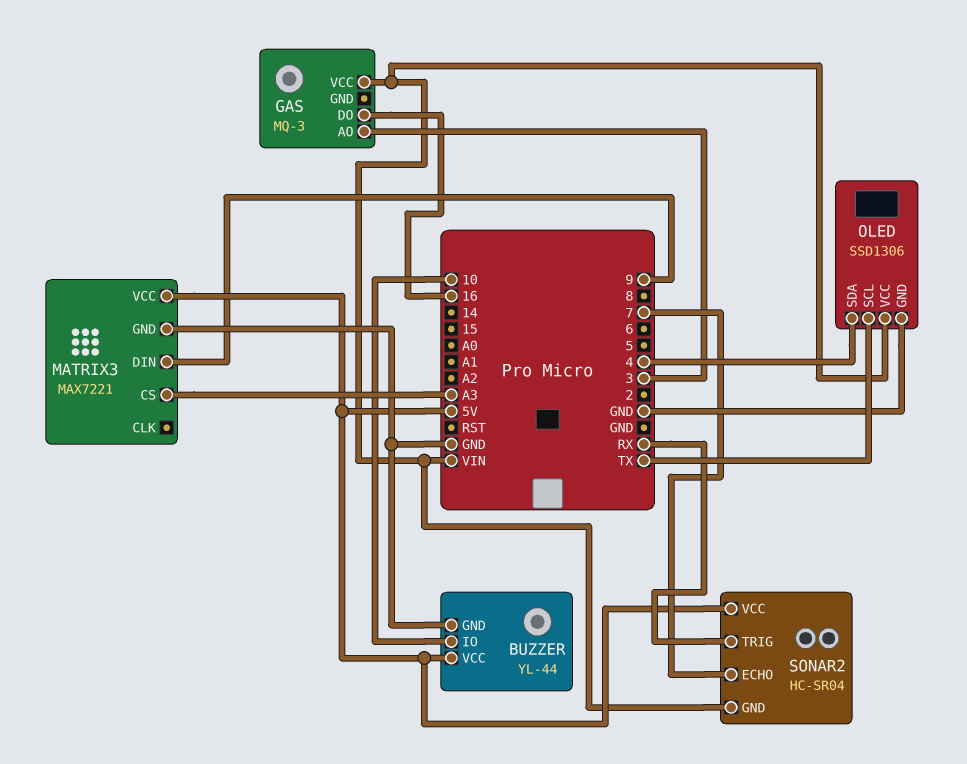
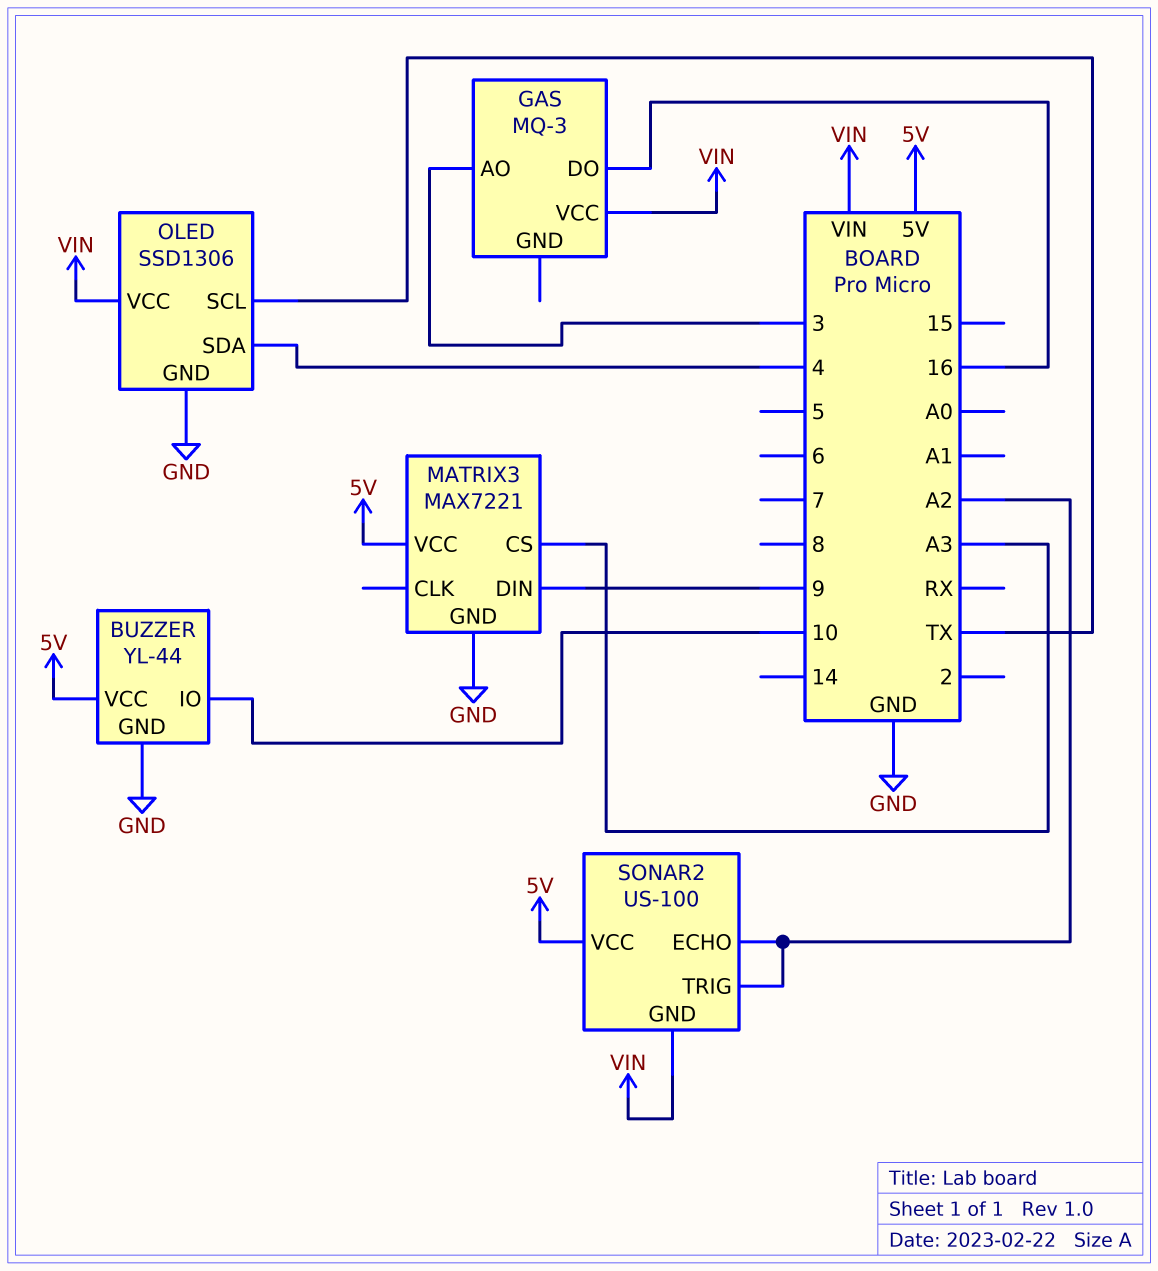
SONAR2: HC-SR04 -> US-100
SONAR2 pin ECHO: 7 -> A2
SONAR2 pin TRIG: RX -> A2

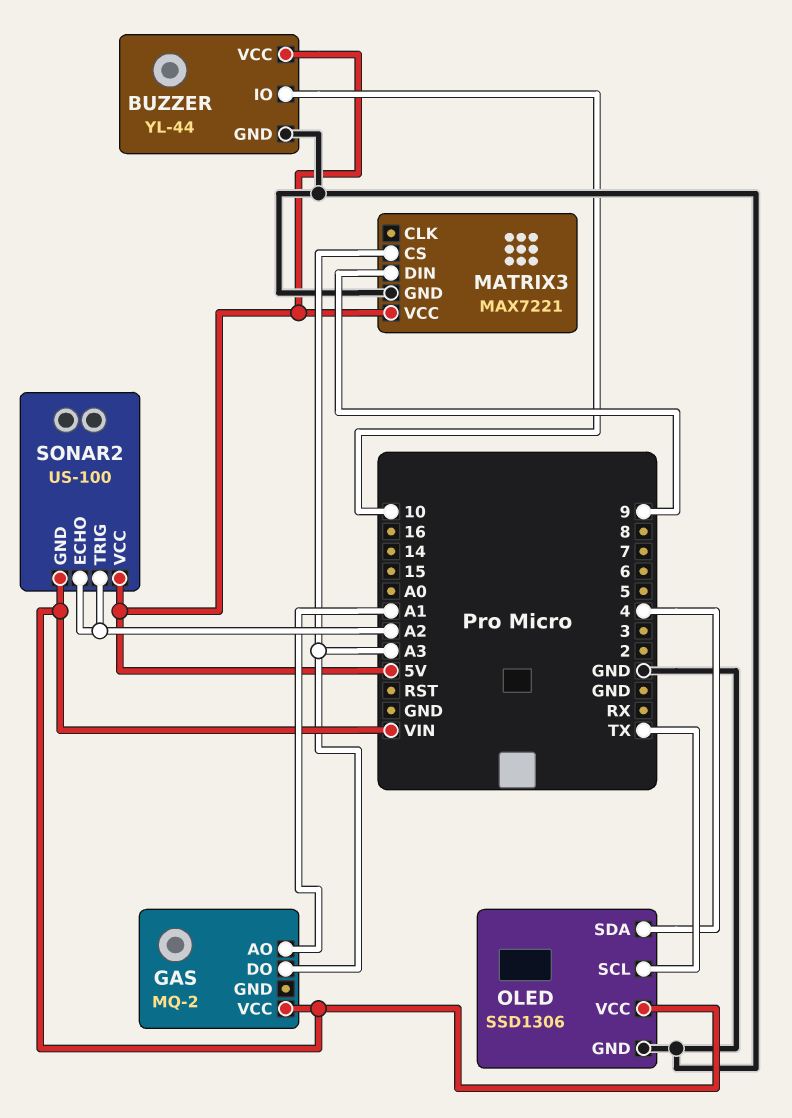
GAS: MQ-3 -> MQ-2
GAS pin AO: 3 -> A1
GAS pin DO: 16 -> A3

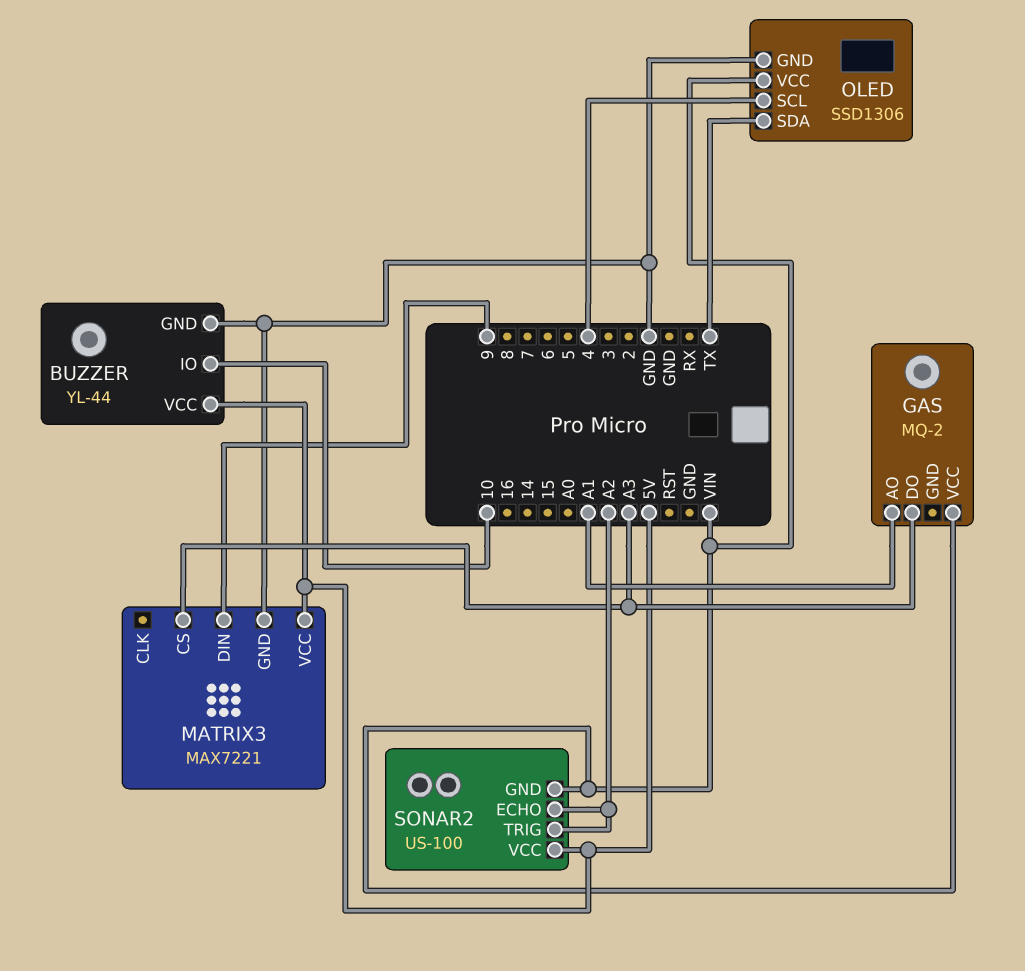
OLED pin SCL: TX -> 4
OLED pin SDA: 4 -> TX

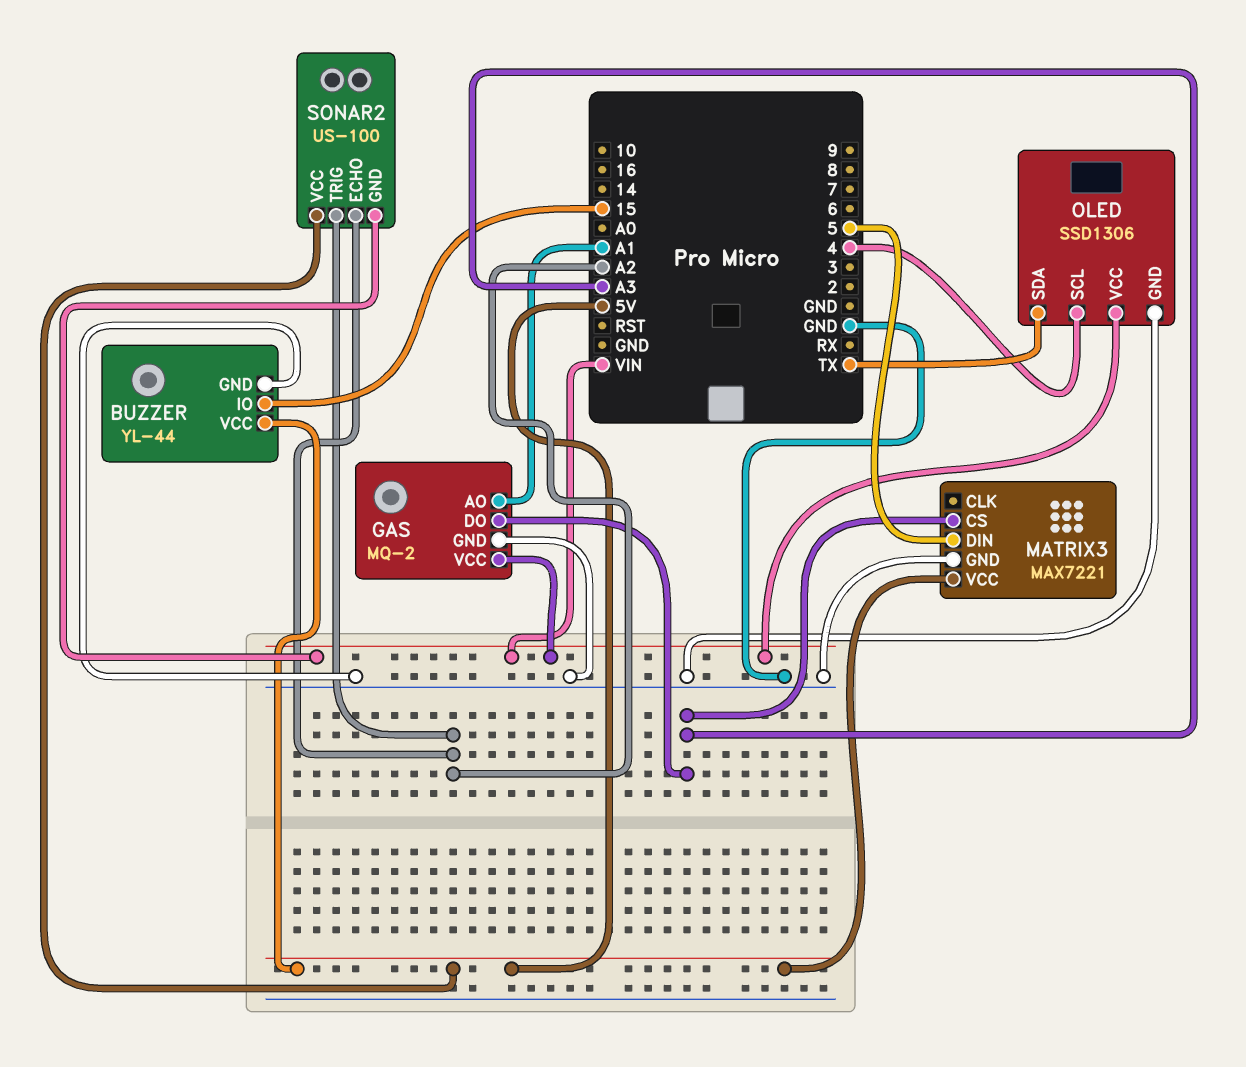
BUZZER pin IO: 10 -> 15
GAS pin GND: none -> GND
MATRIX3 pin DIN: 9 -> 5

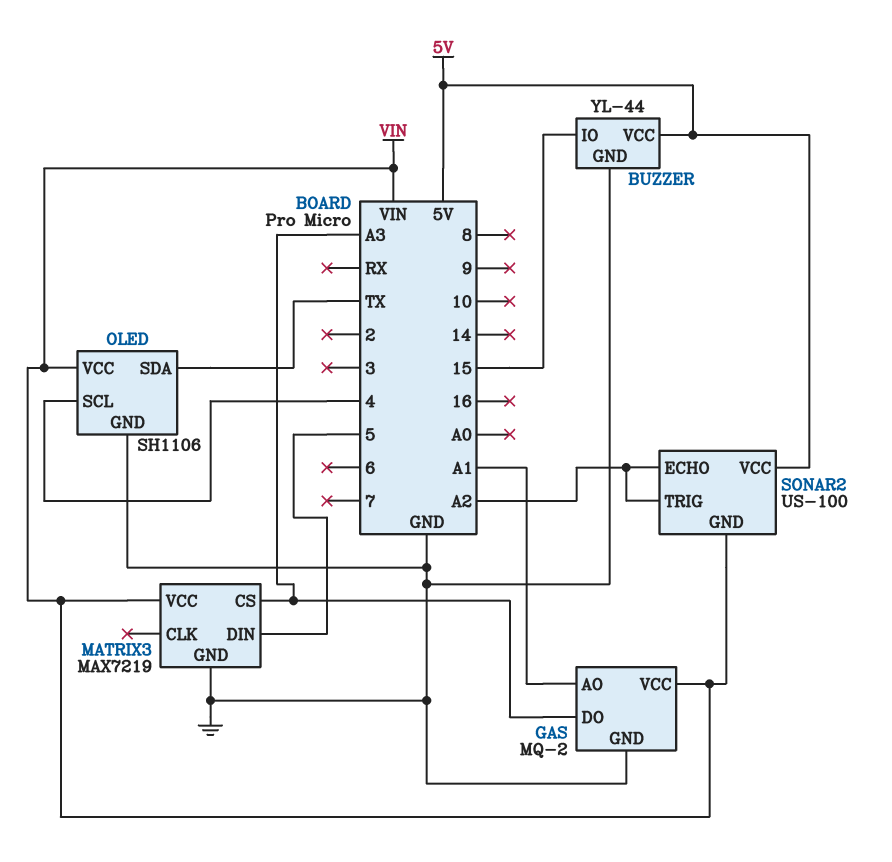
MATRIX3: MAX7221 -> MAX7219
MATRIX3 pin VCC: 5V -> VIN
OLED: SSD1306 -> SH1106

